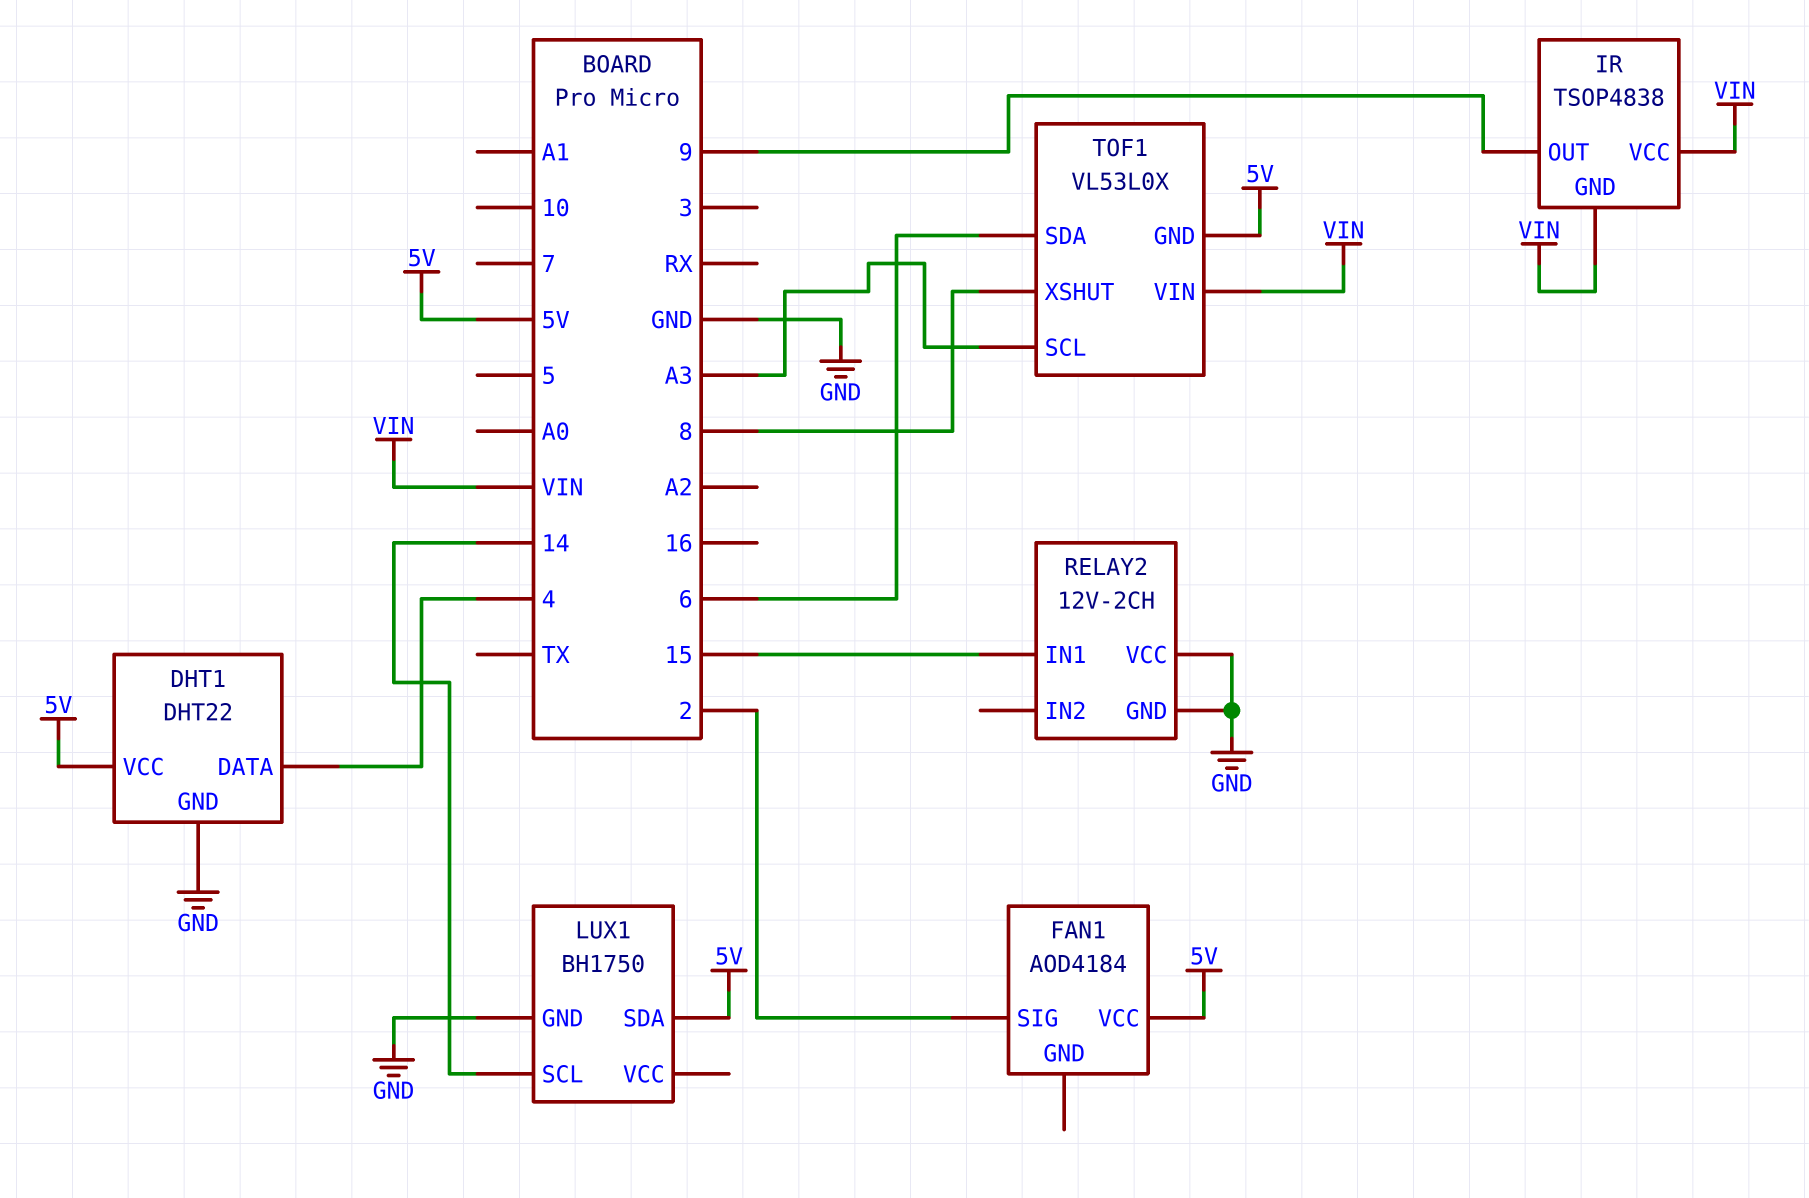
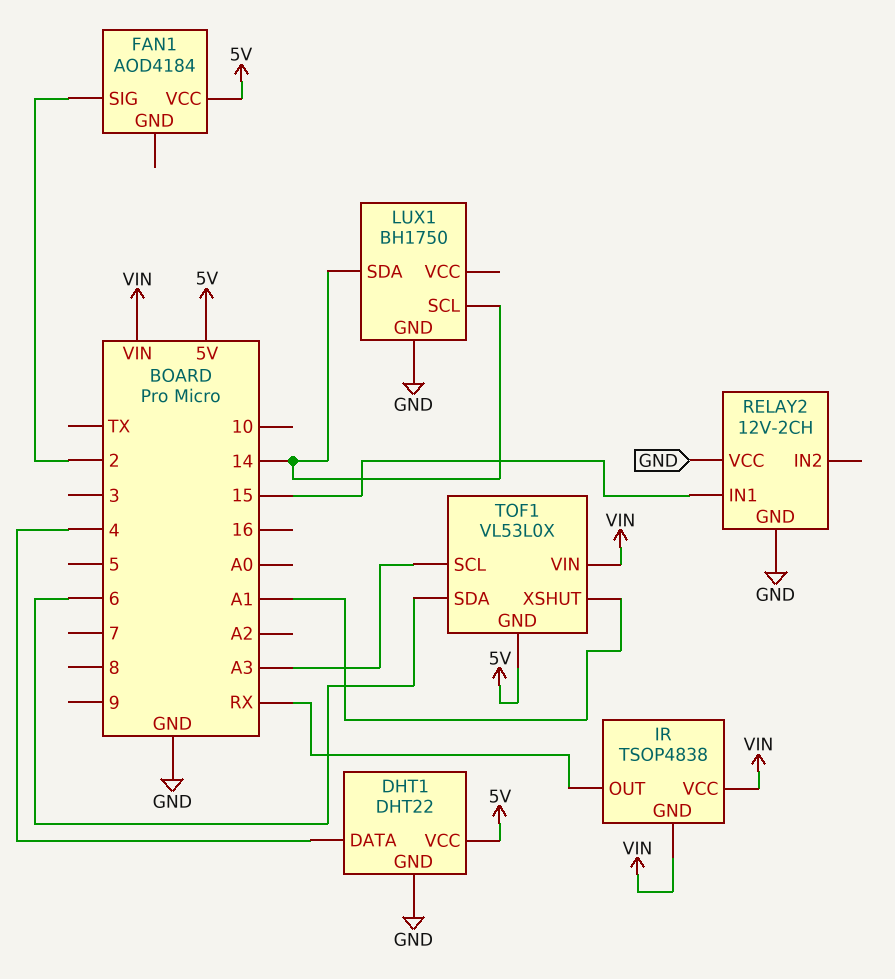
IR pin OUT: 9 -> RX
LUX1 pin SDA: 5V -> 14
TOF1 pin XSHUT: 8 -> A1

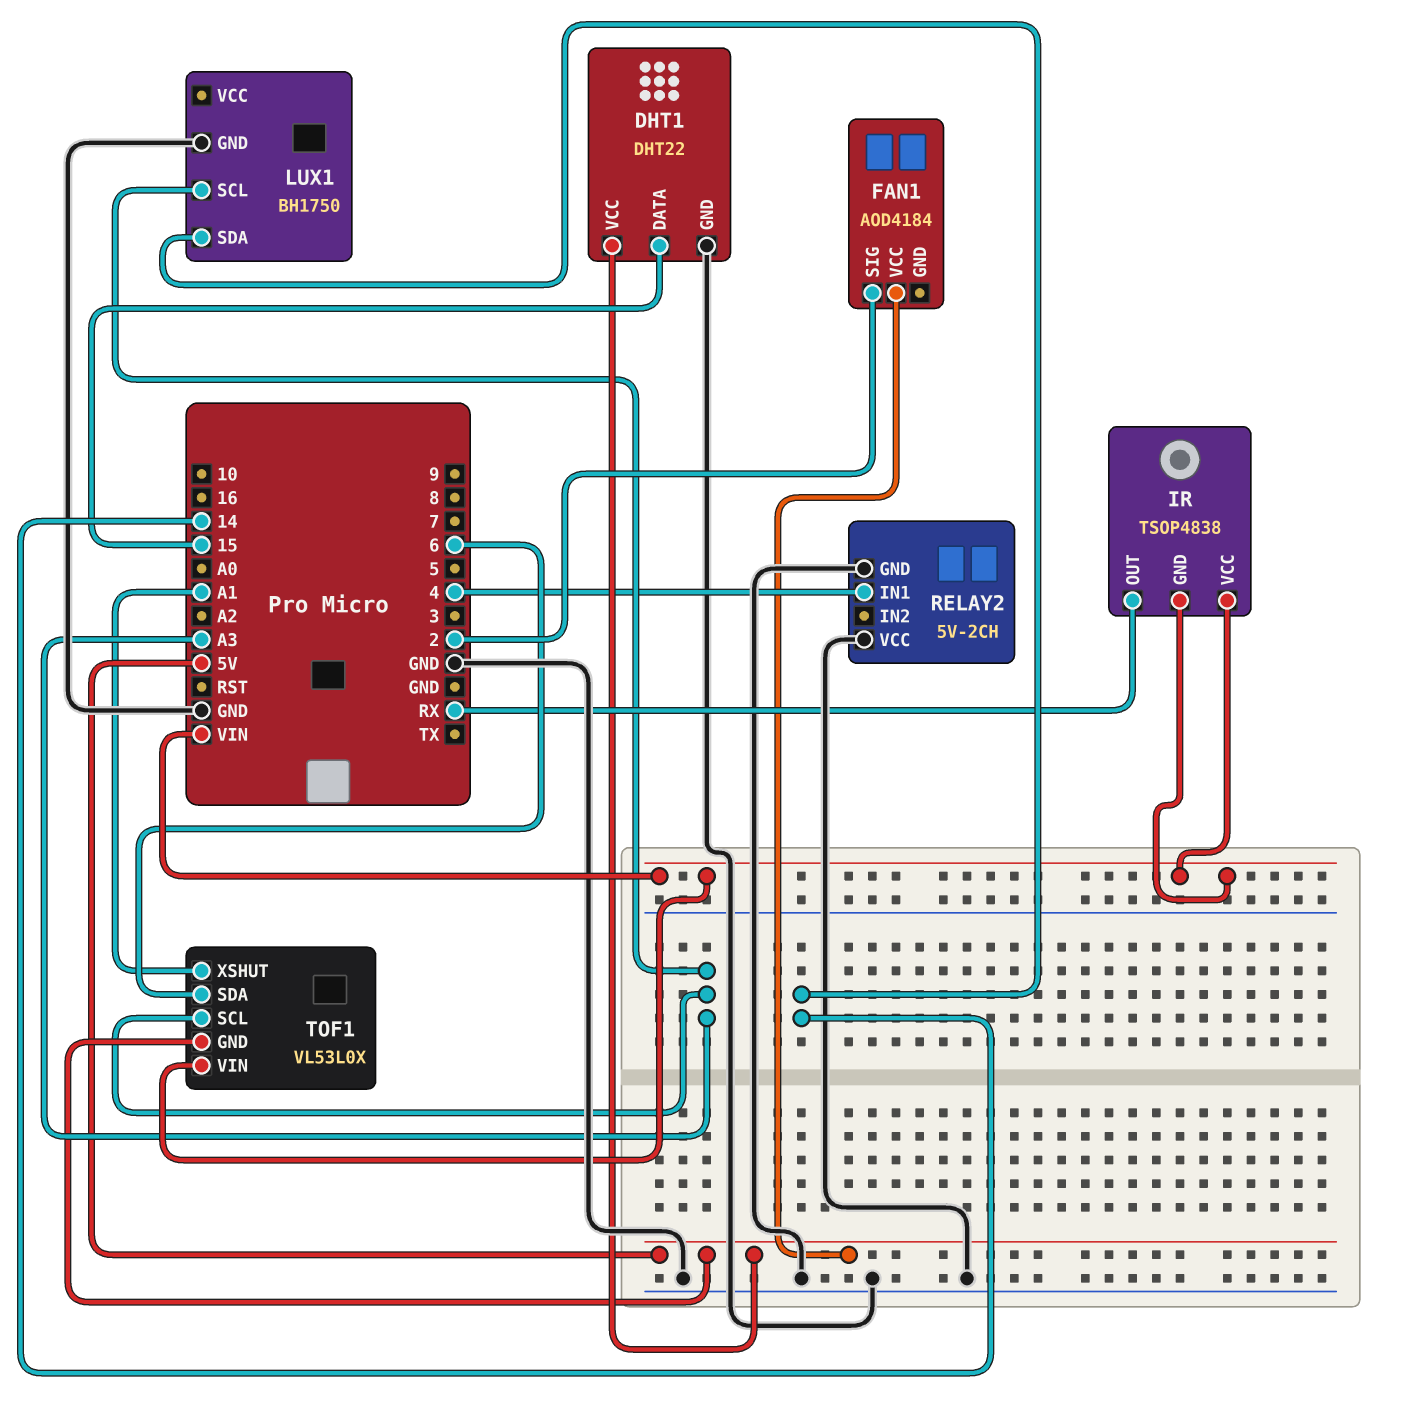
DHT1 pin DATA: 4 -> 15
LUX1 pin SCL: 14 -> A3
RELAY2: 12V-2CH -> 5V-2CH
RELAY2 pin IN1: 15 -> 4

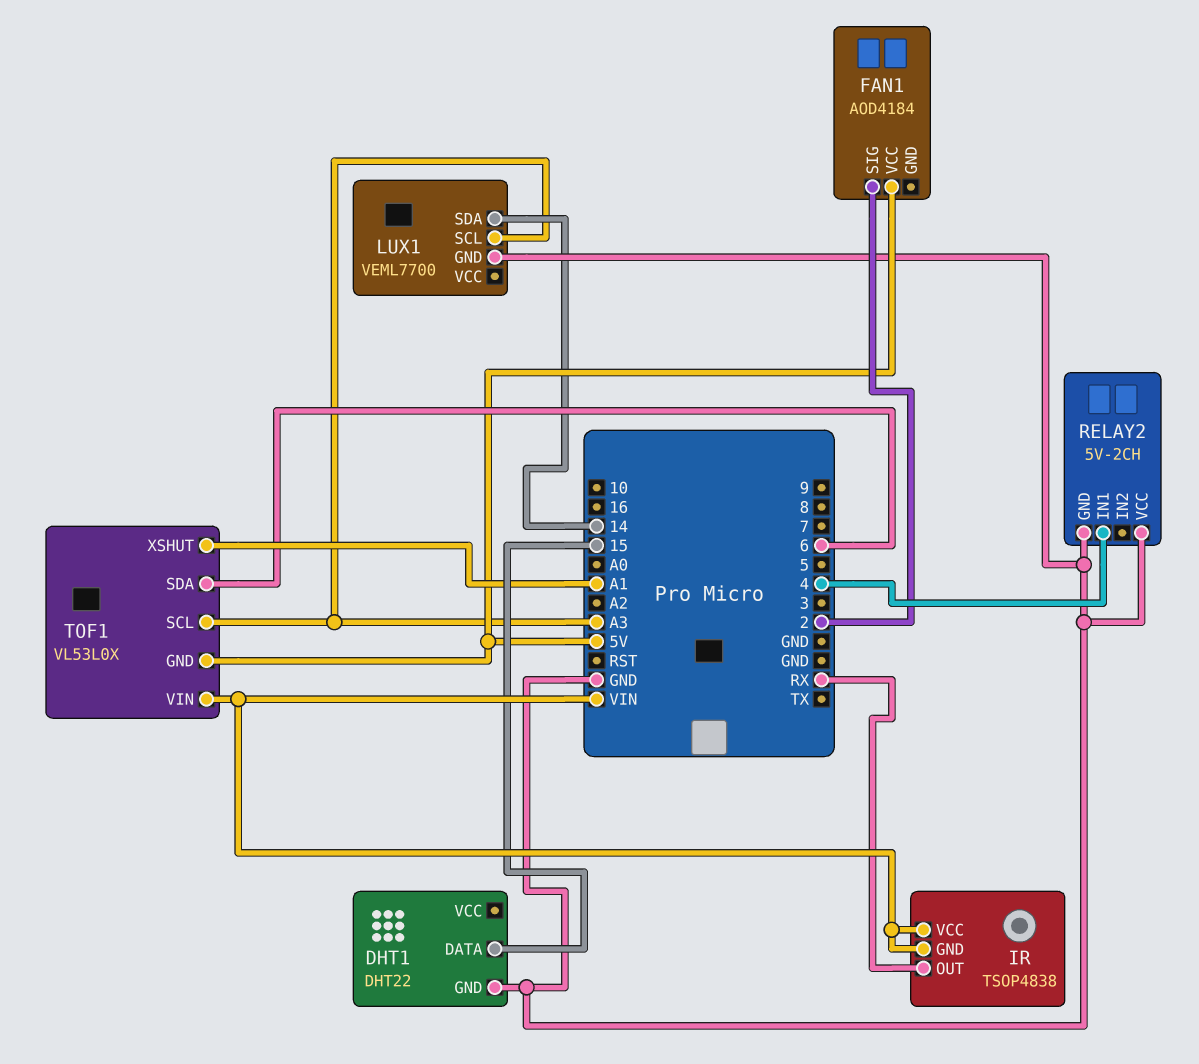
DHT1 pin VCC: 5V -> none
LUX1: BH1750 -> VEML7700

